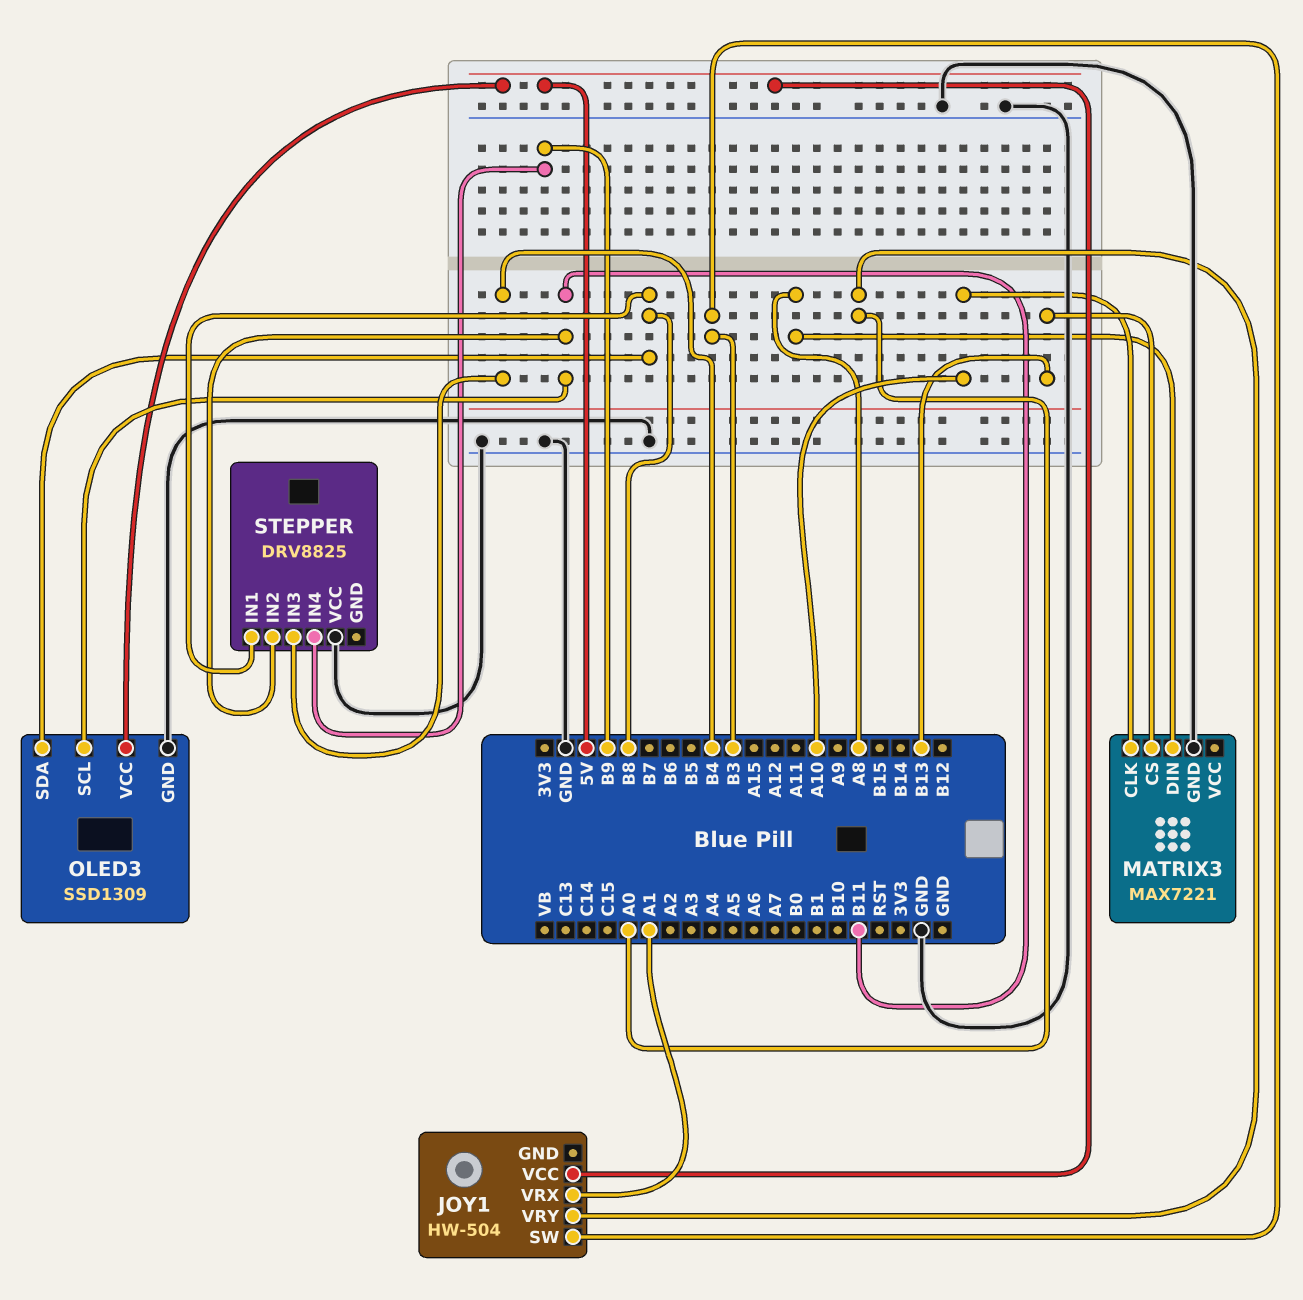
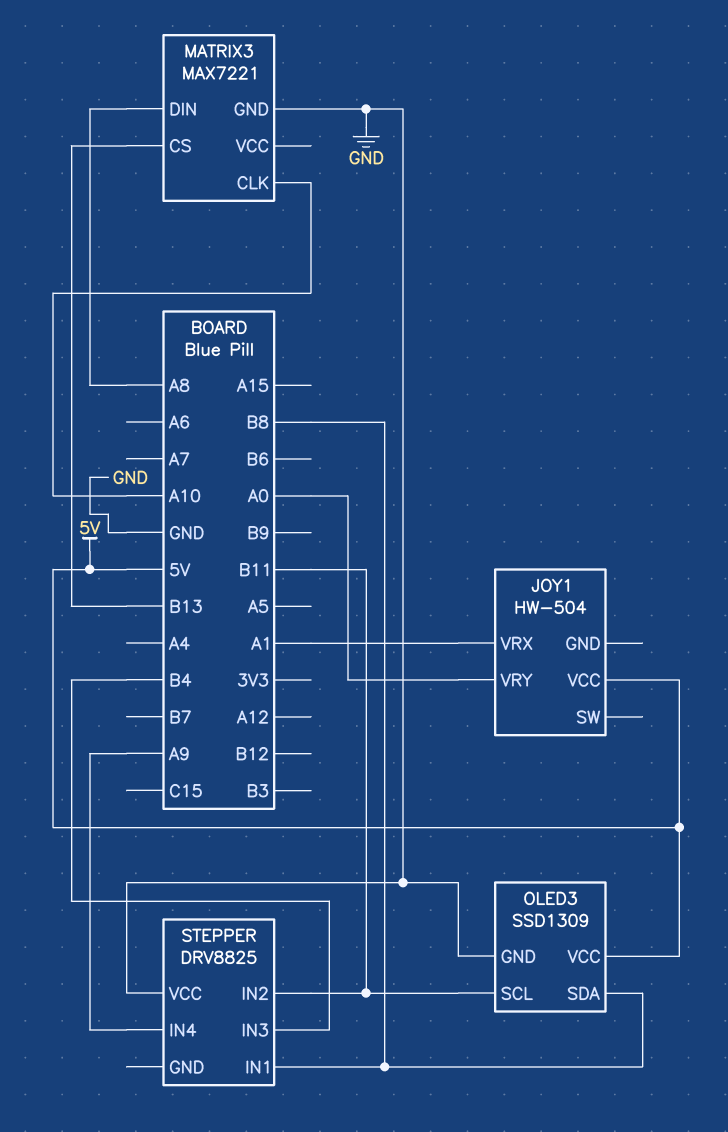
JOY1 pin SW: B3 -> none
STEPPER pin IN4: B9 -> A9

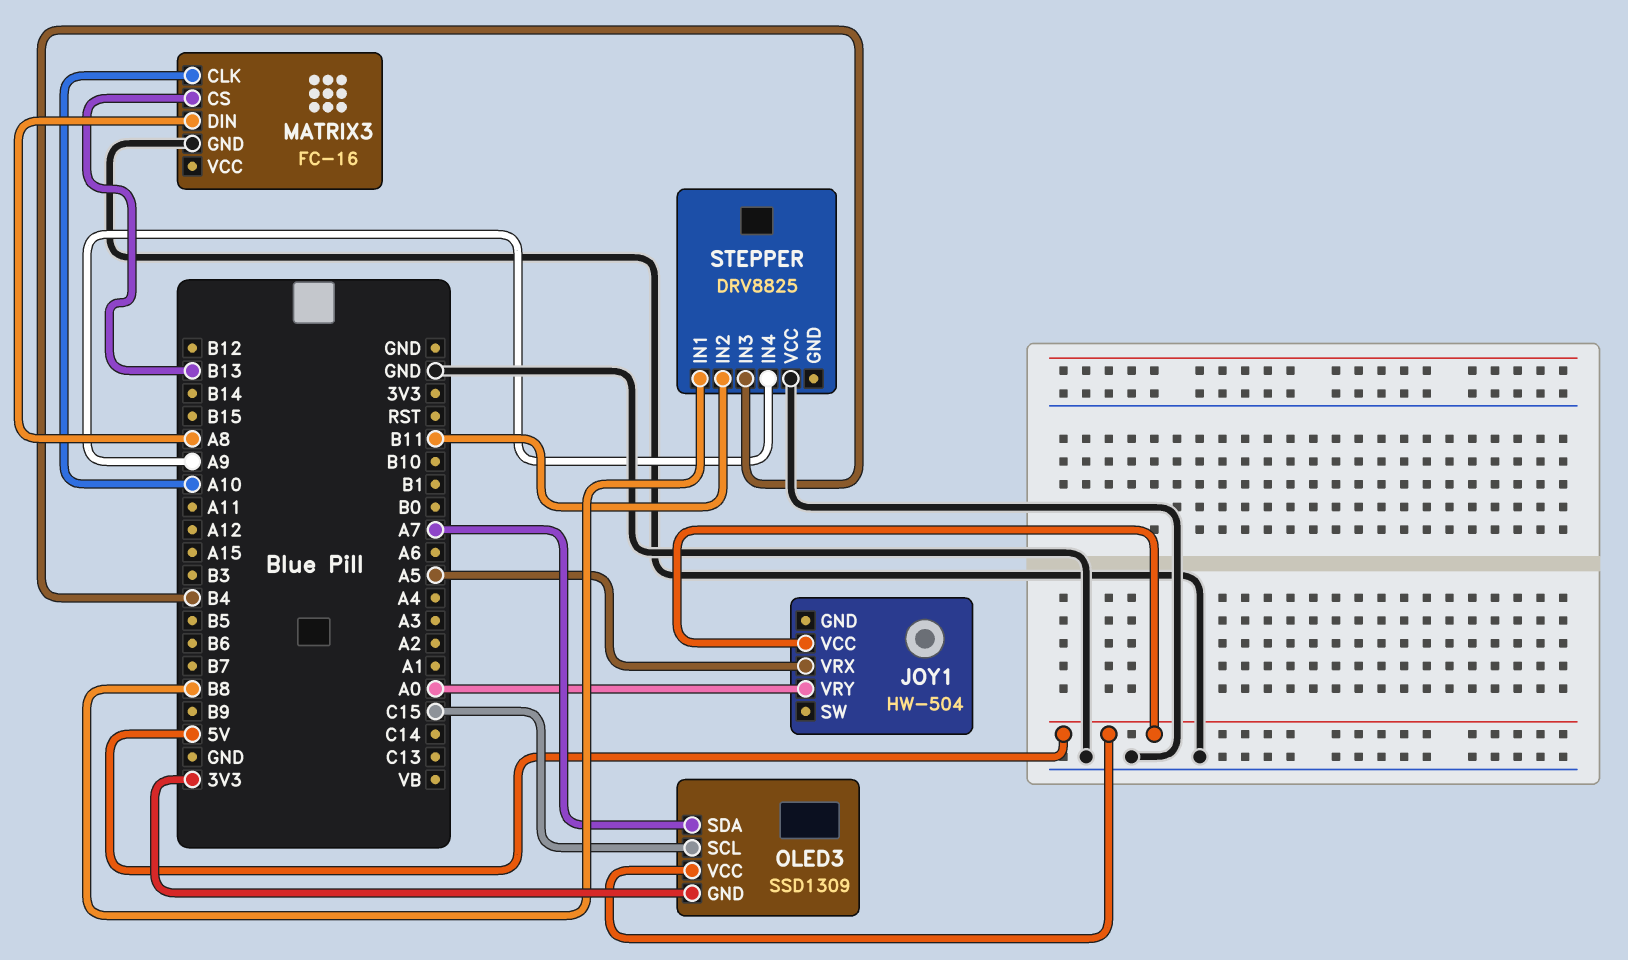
JOY1 pin VRX: A1 -> A5
MATRIX3: MAX7221 -> FC-16
OLED3 pin GND: GND -> 3V3
OLED3 pin SCL: B11 -> C15
OLED3 pin SDA: B8 -> A7

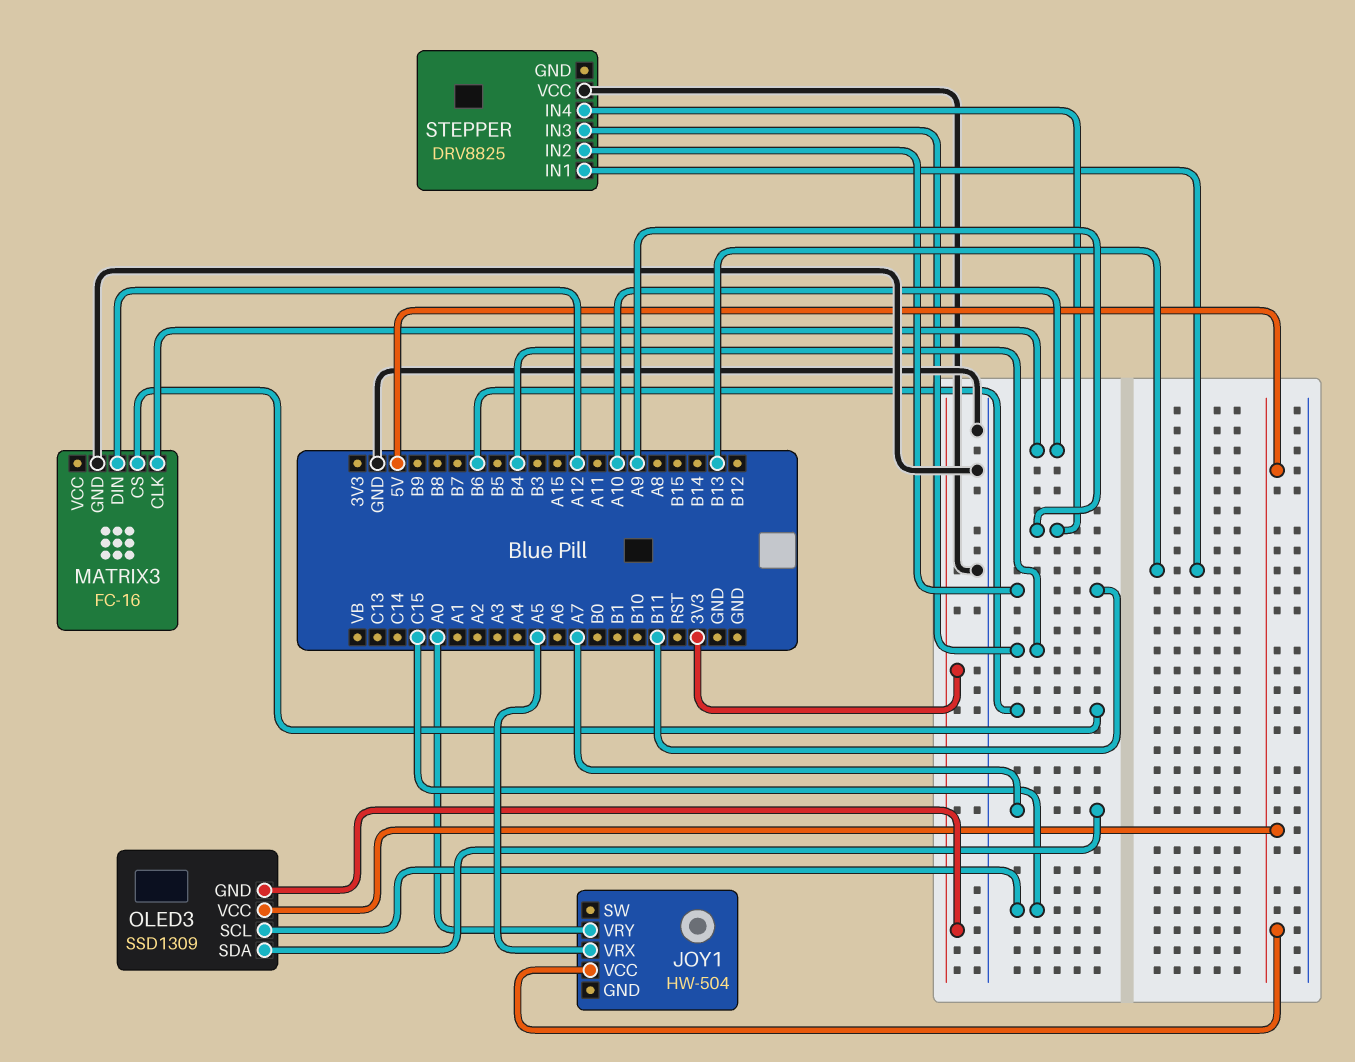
MATRIX3 pin CS: B13 -> B6
MATRIX3 pin DIN: A8 -> A12
STEPPER pin IN1: B8 -> B13

